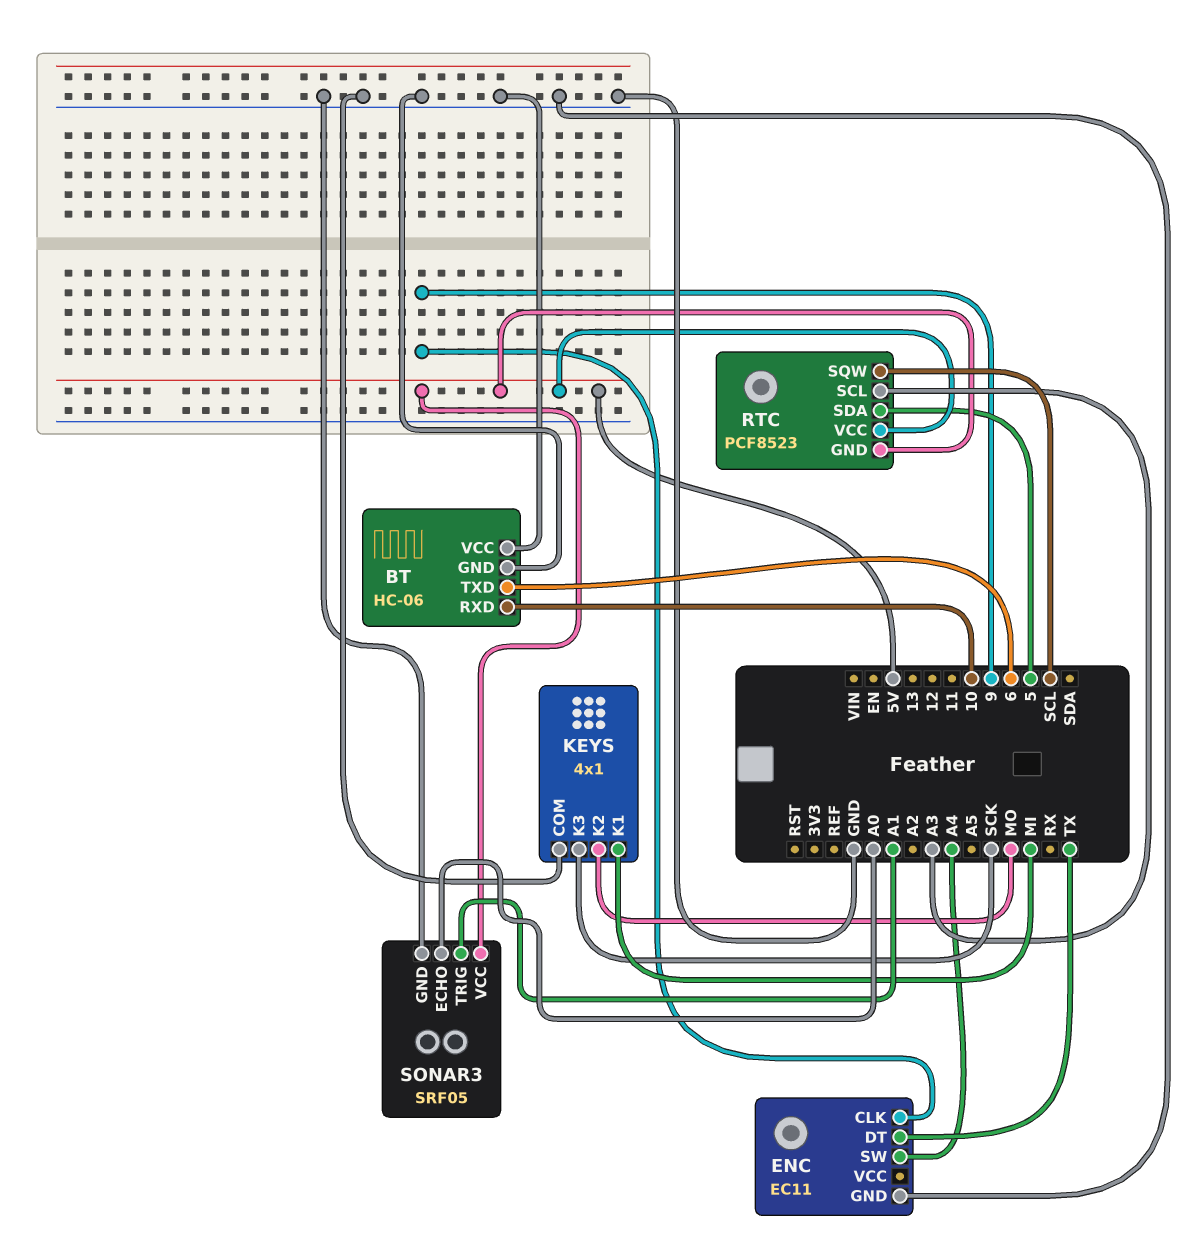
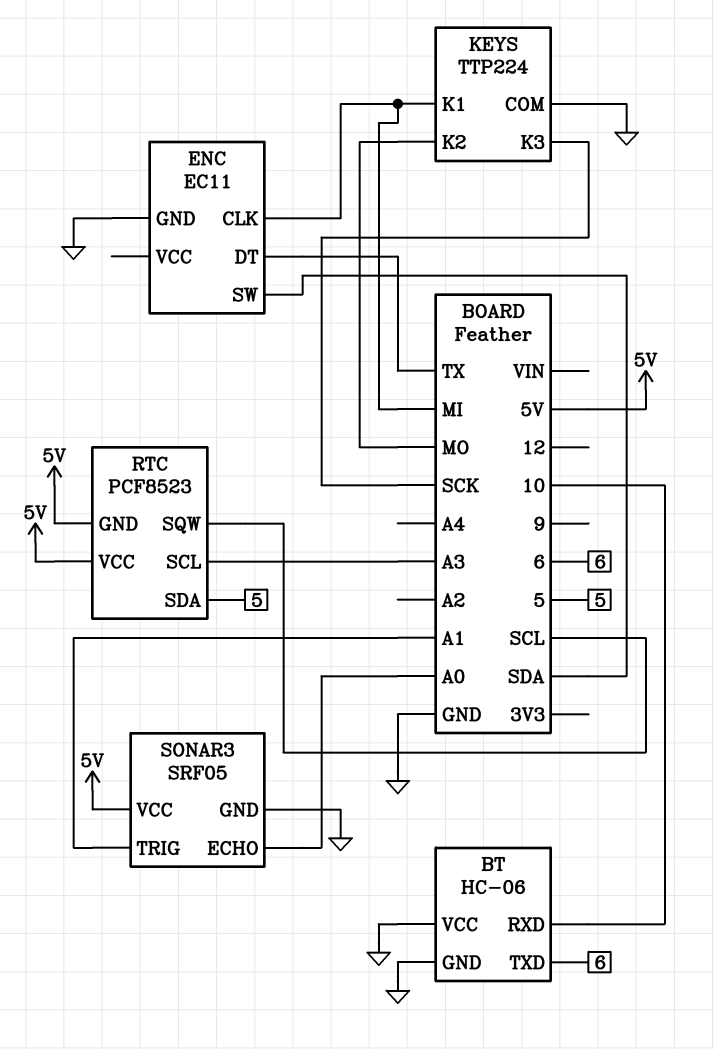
ENC pin CLK: 9 -> MI
ENC pin SW: A4 -> SDA
KEYS: 4x1 -> TTP224

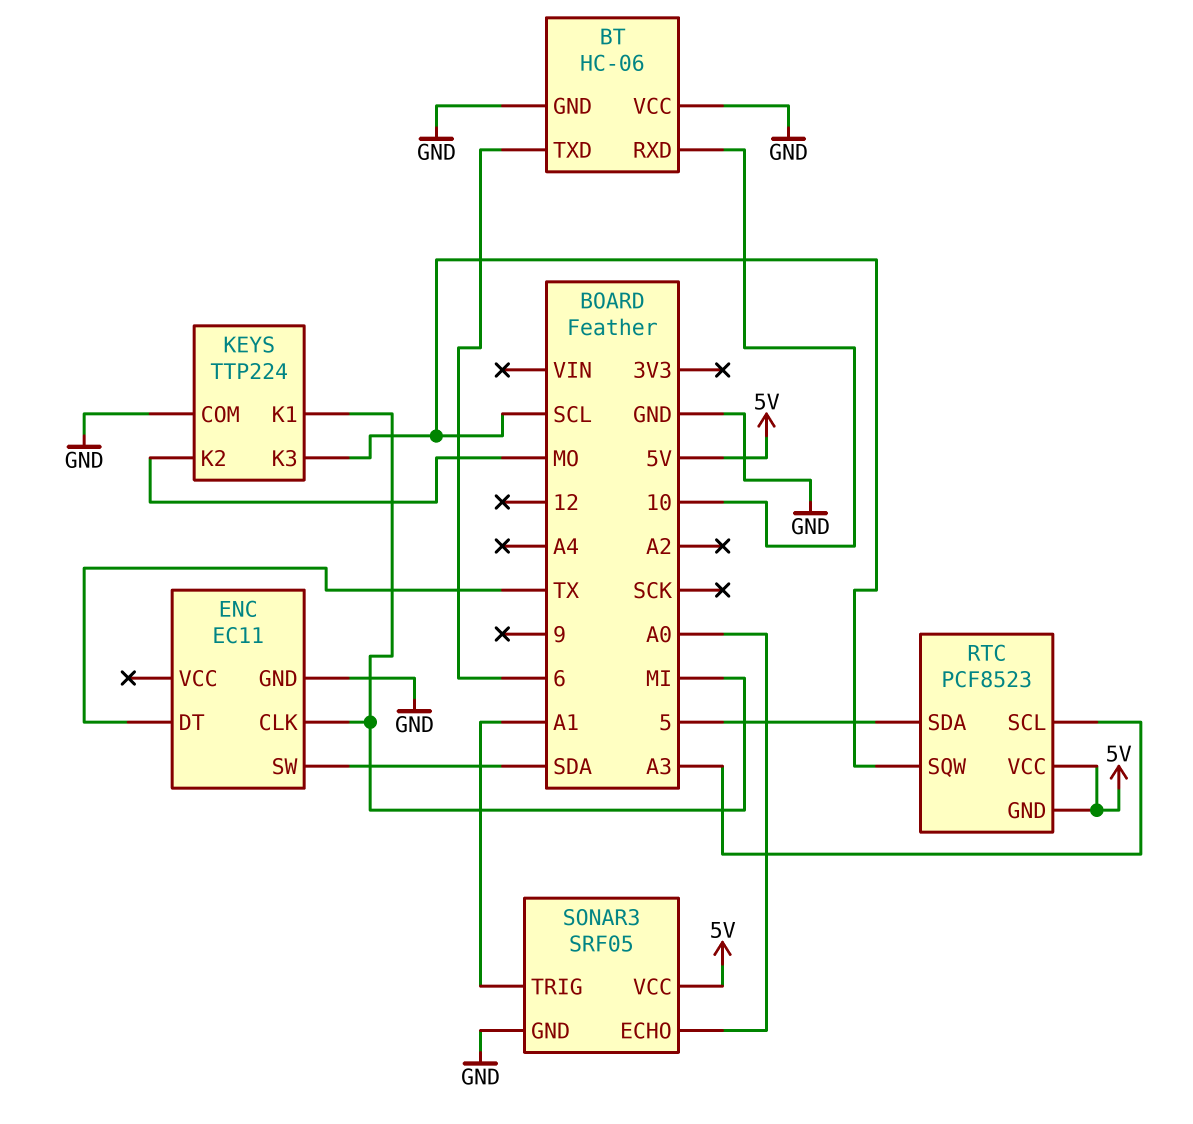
KEYS pin K3: SCK -> SCL

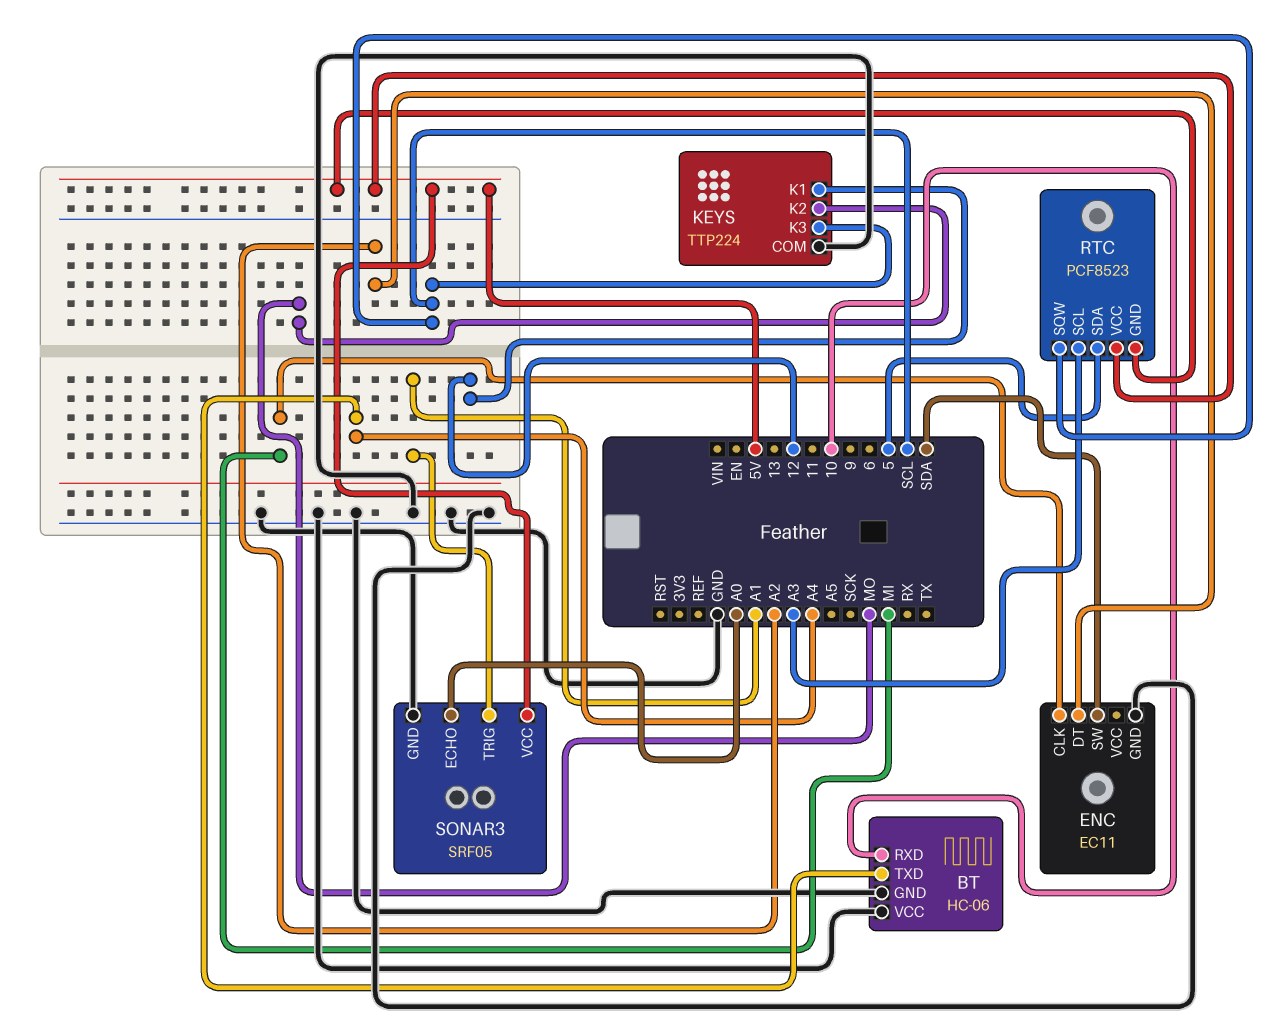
BT pin TXD: 6 -> A4
ENC pin DT: TX -> A2
KEYS pin K1: MI -> 12

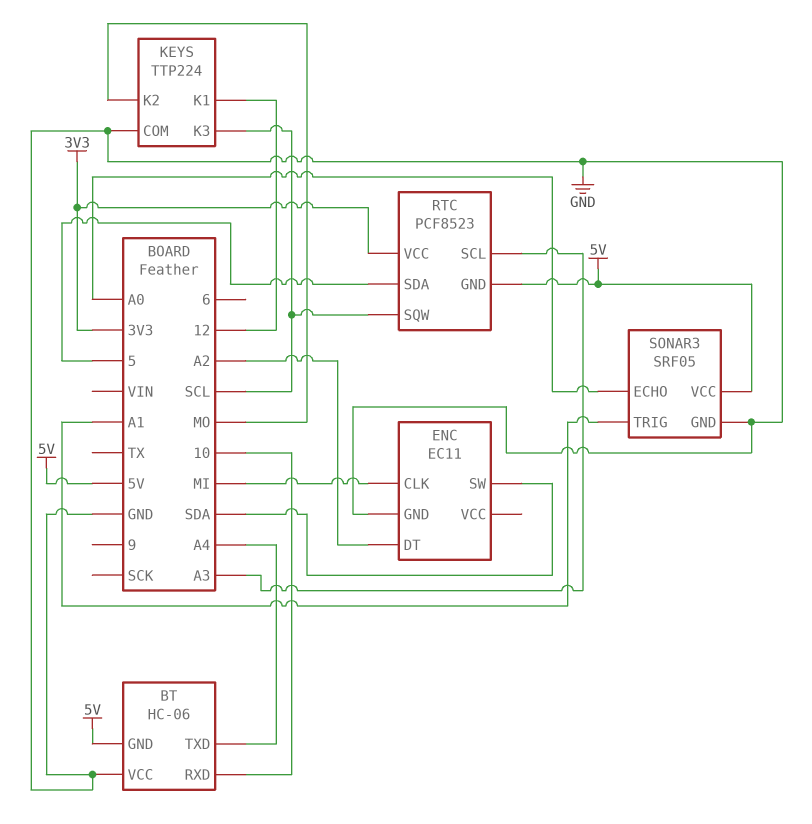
BT pin GND: GND -> 5V
RTC pin VCC: 5V -> 3V3

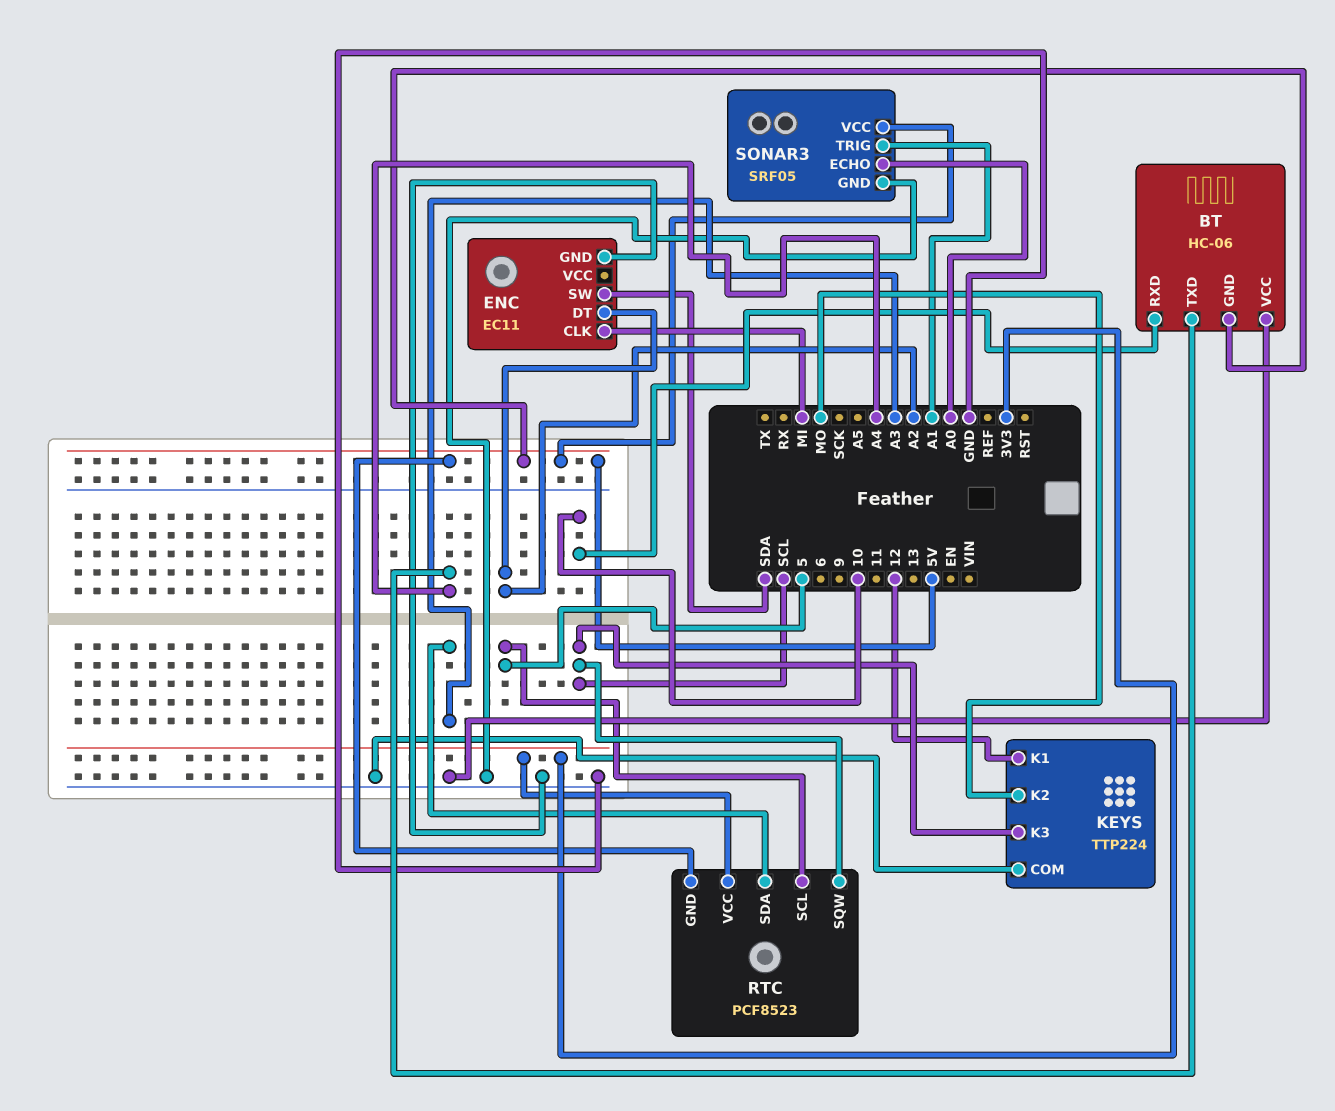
RTC pin SCL: A3 -> 5
RTC pin SDA: 5 -> A3

